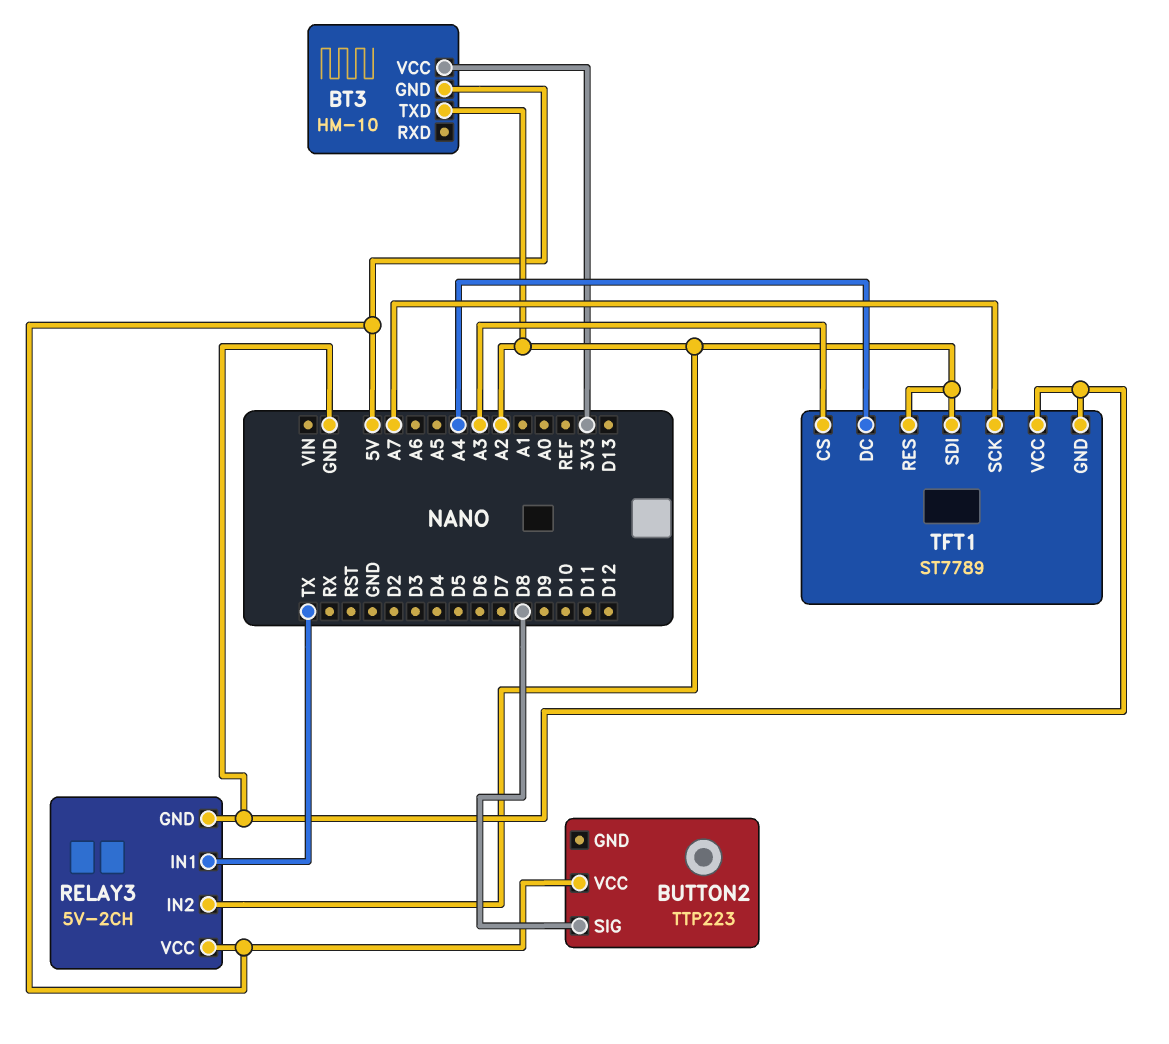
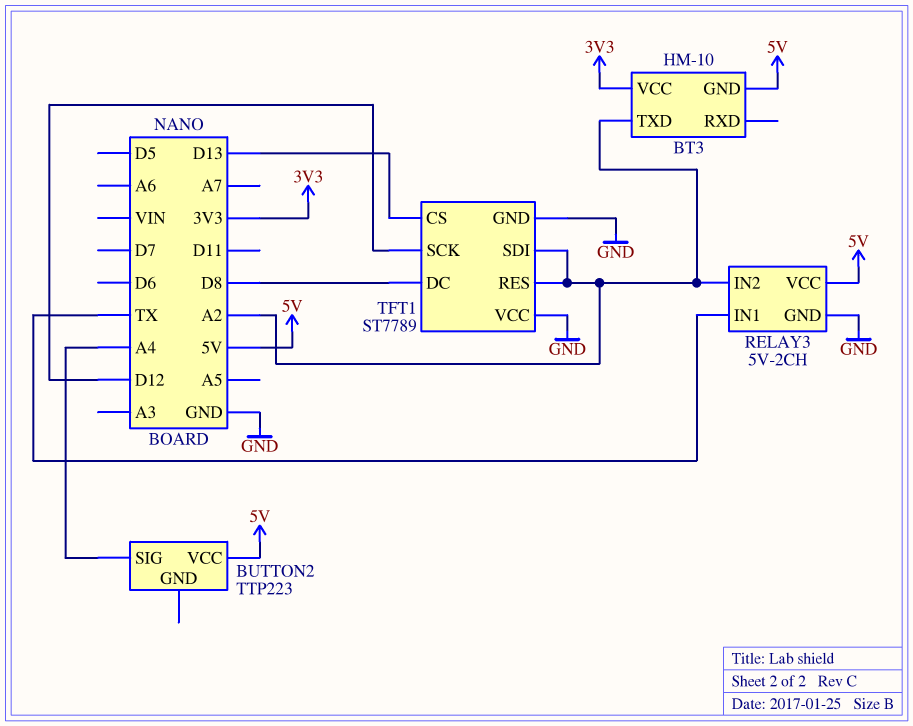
BUTTON2 pin SIG: D8 -> A4
TFT1 pin CS: A3 -> D13
TFT1 pin DC: A4 -> D8
TFT1 pin SCK: A7 -> D12

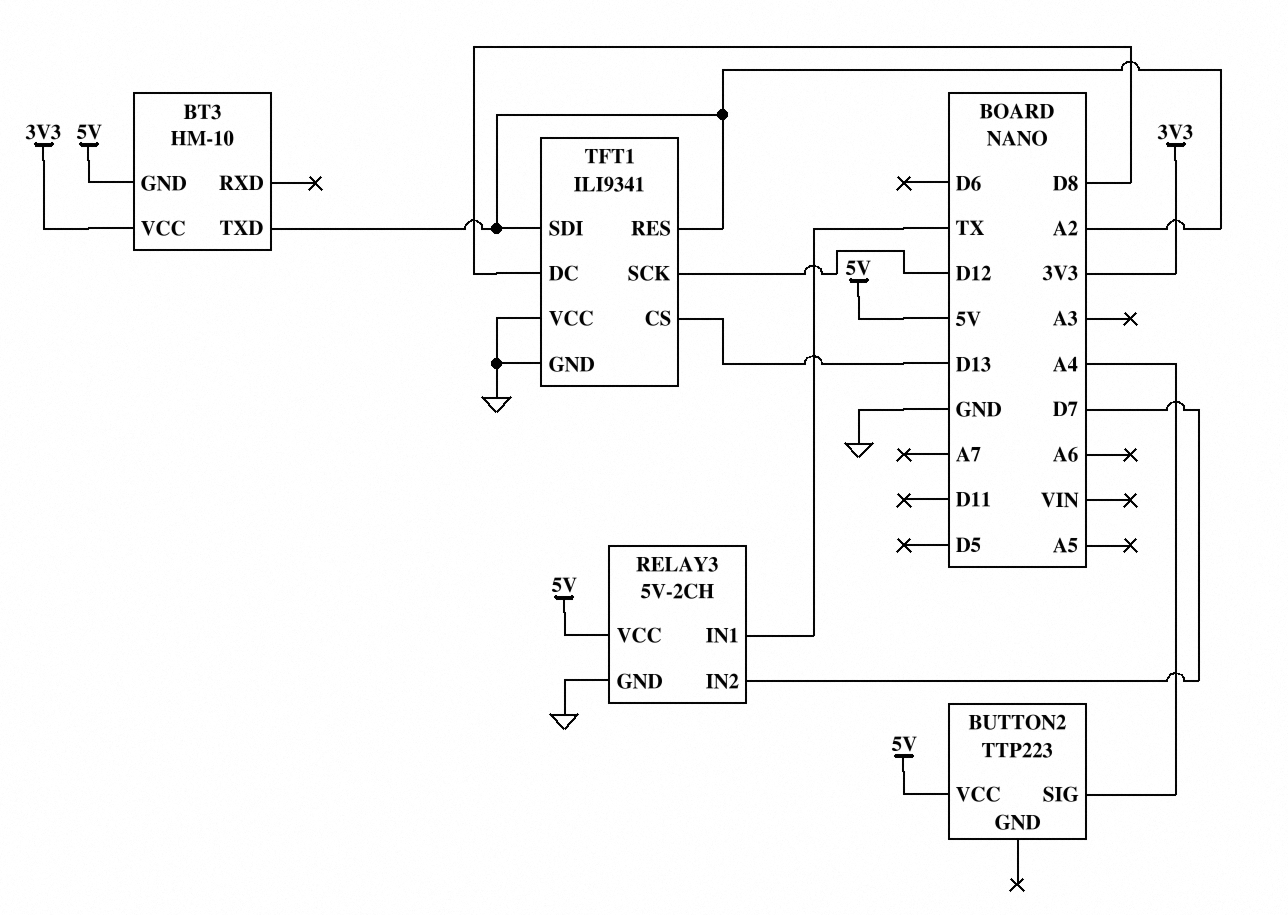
RELAY3 pin IN2: A2 -> D7
TFT1: ST7789 -> ILI9341

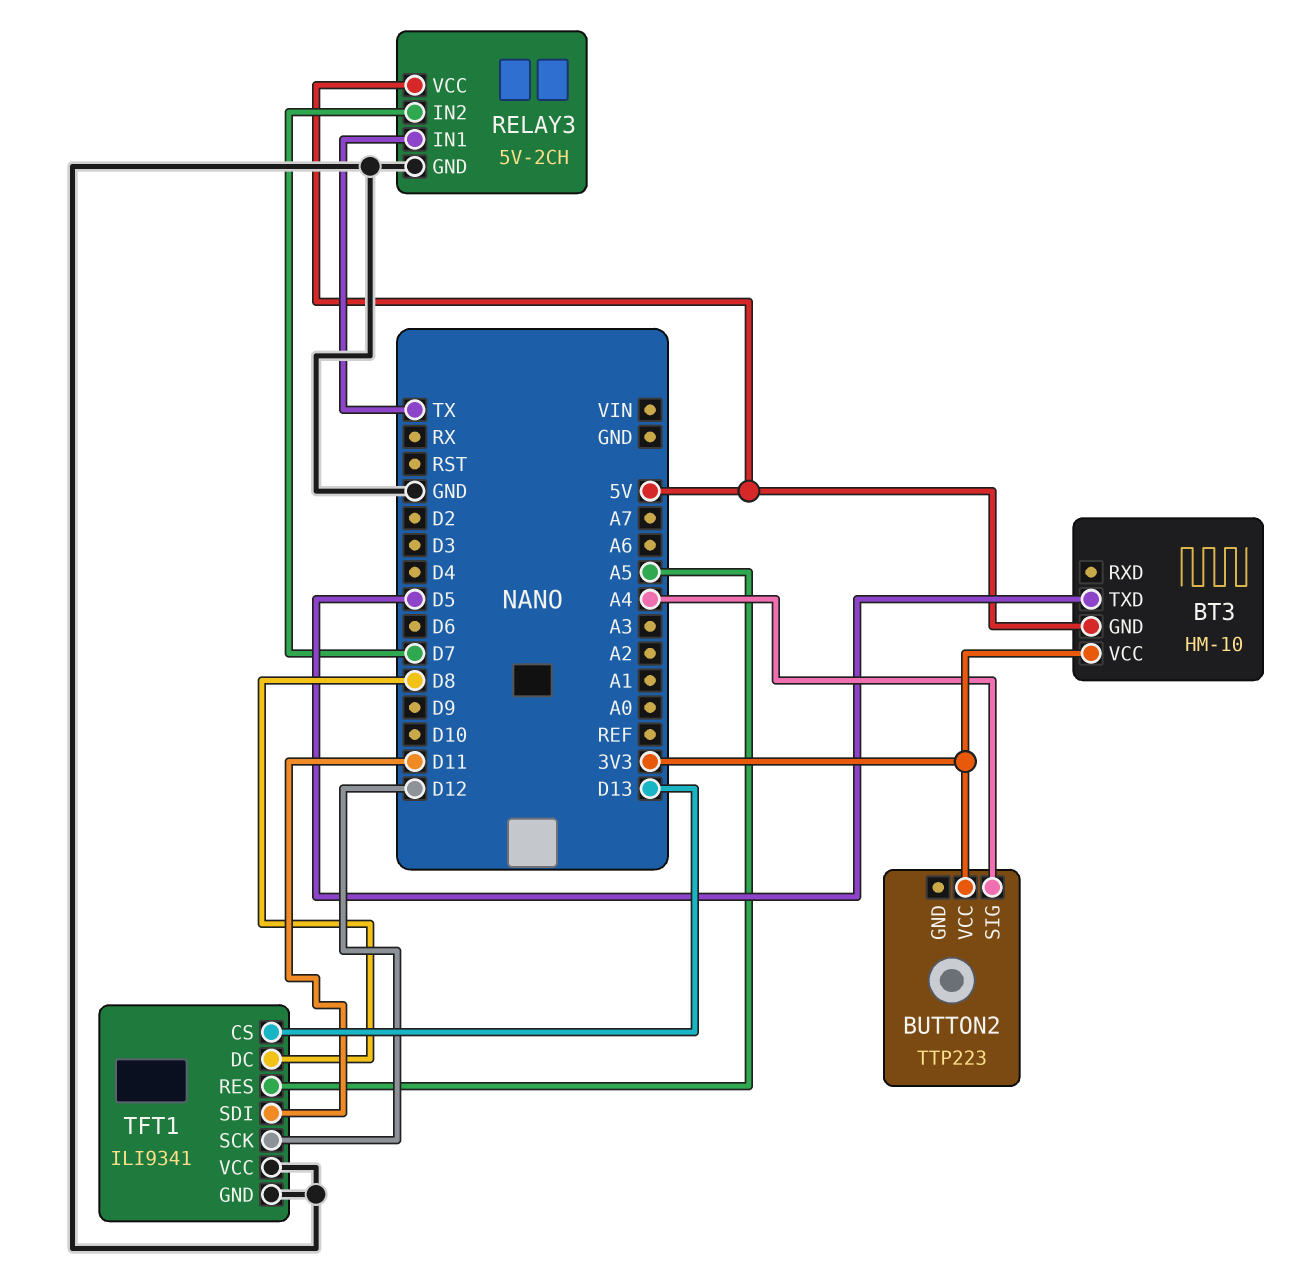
BT3 pin TXD: A2 -> D5
BUTTON2 pin VCC: 5V -> 3V3
TFT1 pin RES: A2 -> A5
TFT1 pin SDI: A2 -> D11

